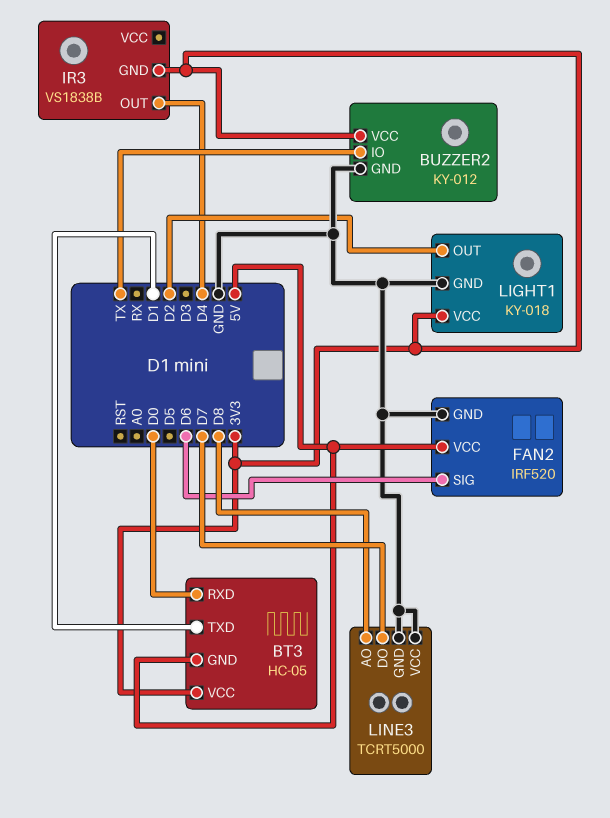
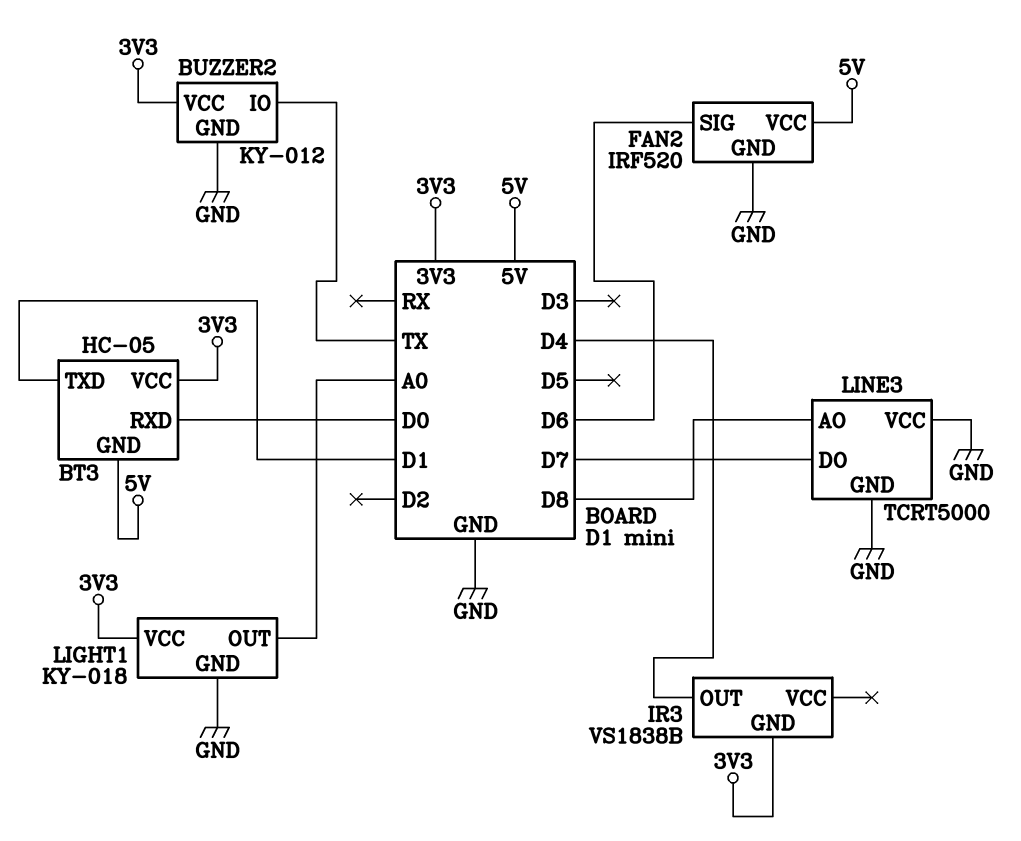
LIGHT1 pin OUT: D2 -> A0

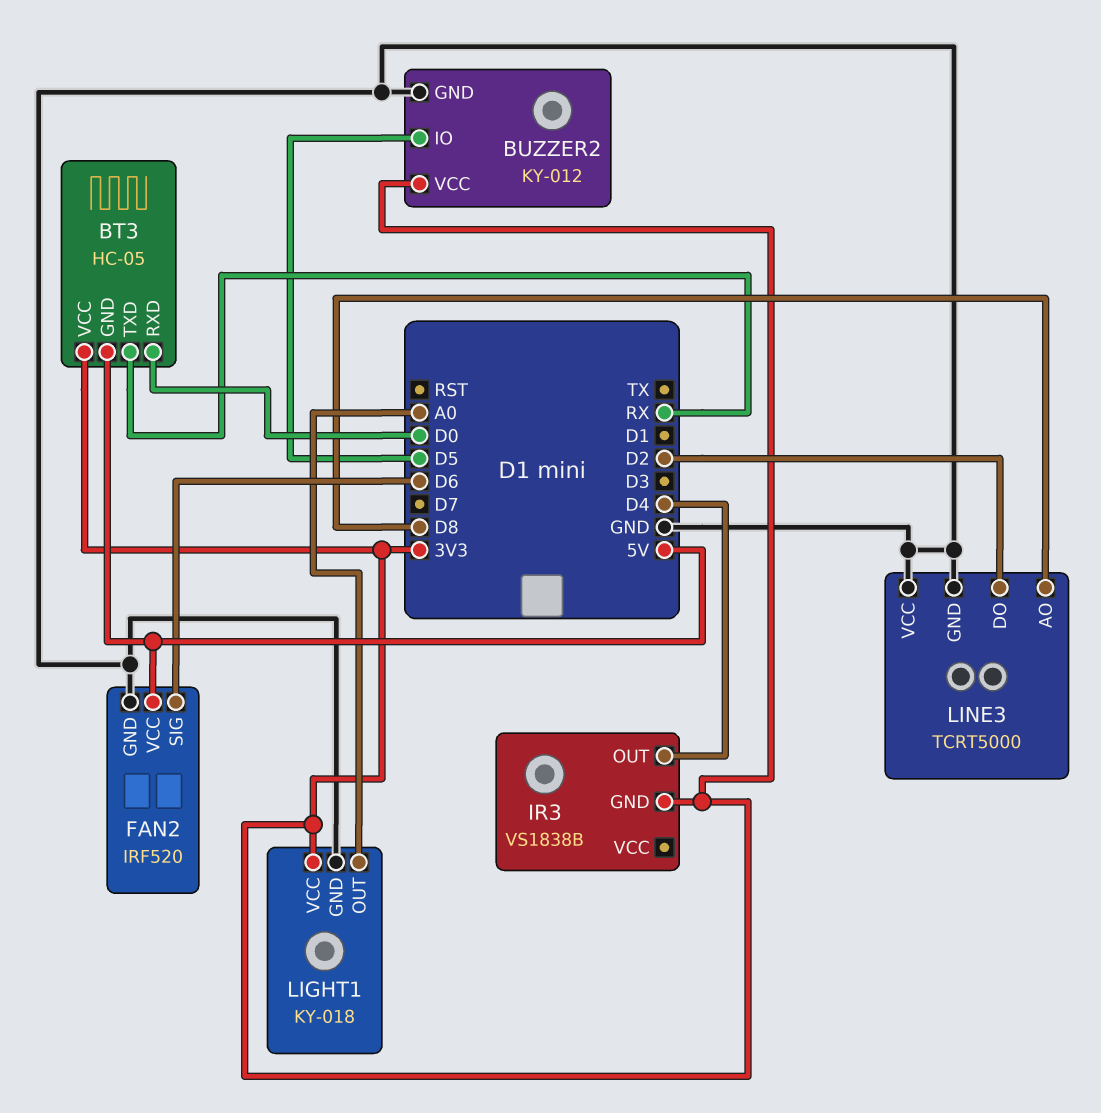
BT3 pin TXD: D1 -> RX
BUZZER2 pin IO: TX -> D5
LINE3 pin DO: D7 -> D2

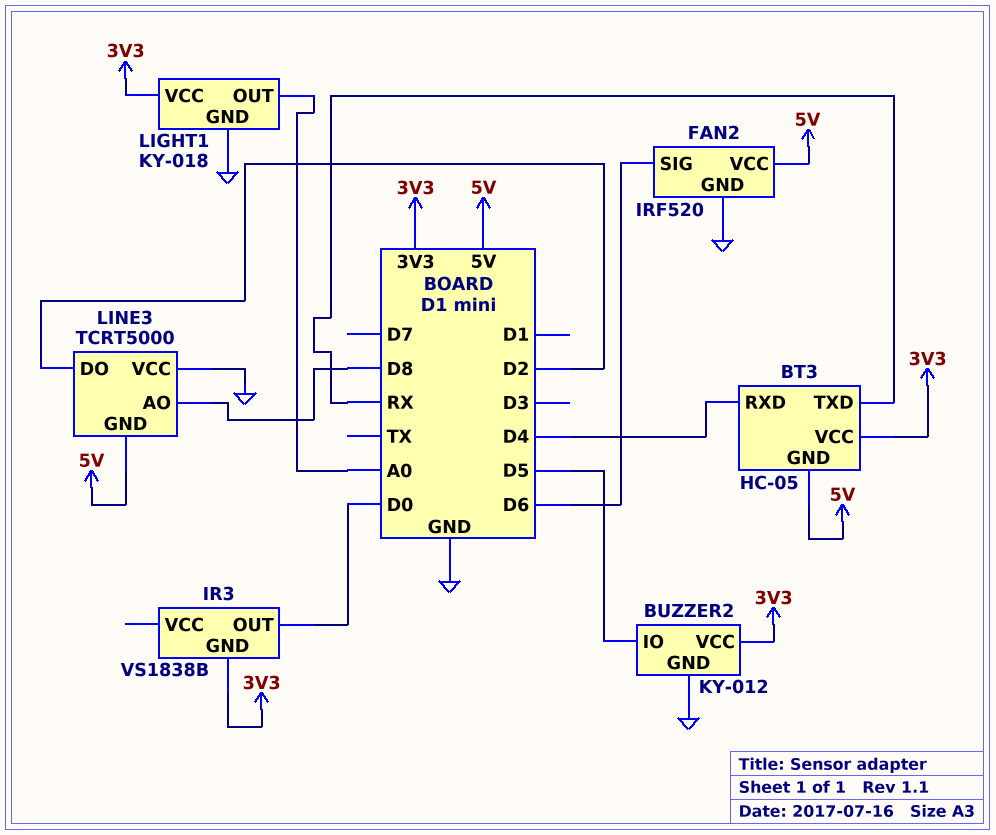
BT3 pin RXD: D0 -> D4
IR3 pin OUT: D4 -> D0
LINE3 pin GND: GND -> 5V

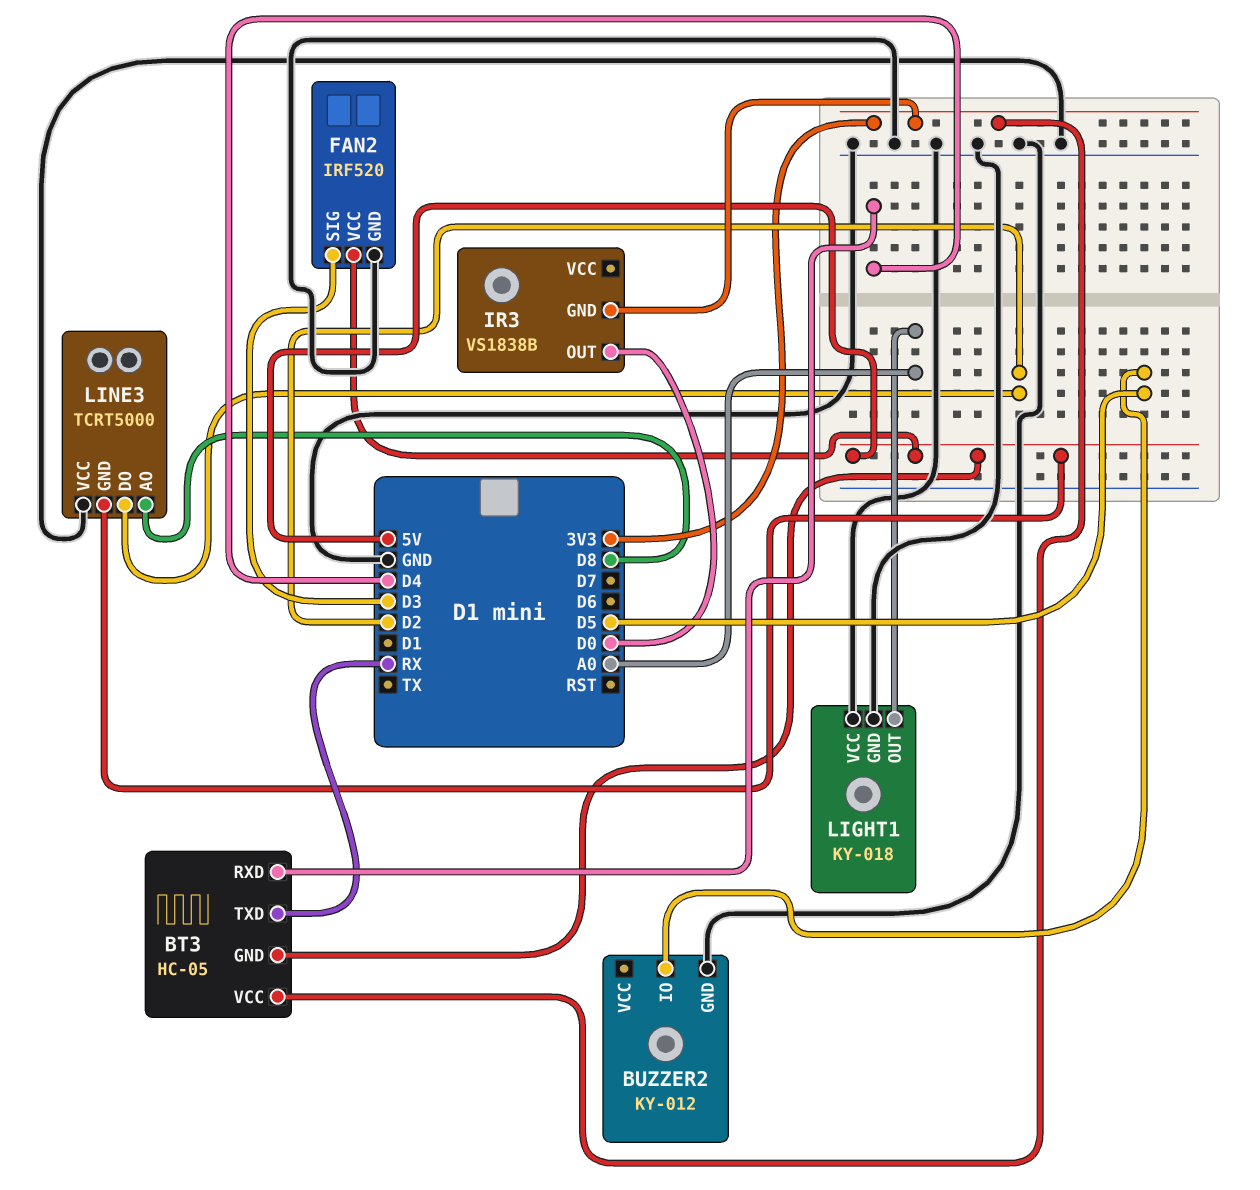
BUZZER2 pin VCC: 3V3 -> none
FAN2 pin SIG: D6 -> D3
LIGHT1 pin VCC: 3V3 -> GND

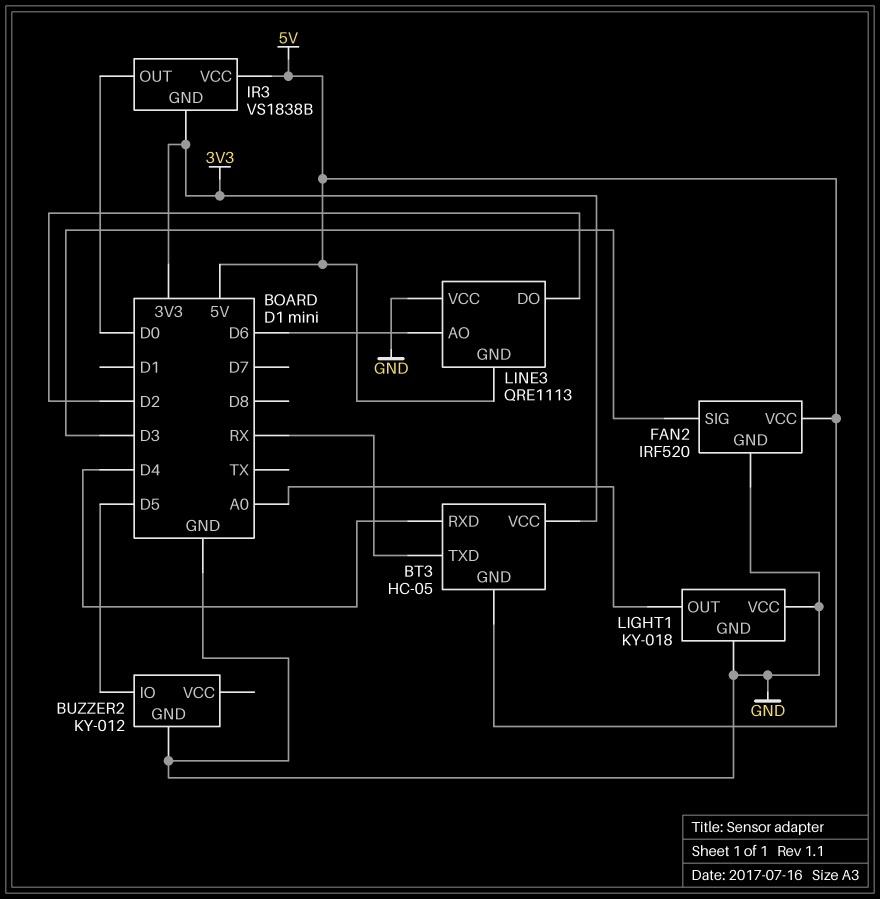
IR3 pin VCC: none -> 5V
LINE3: TCRT5000 -> QRE1113
LINE3 pin AO: D8 -> D6

